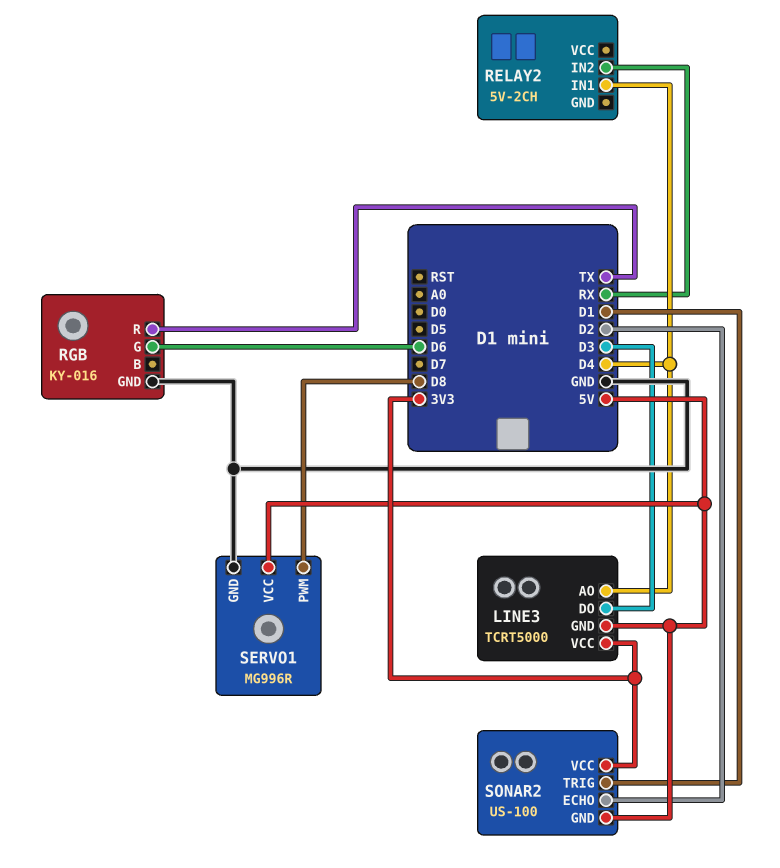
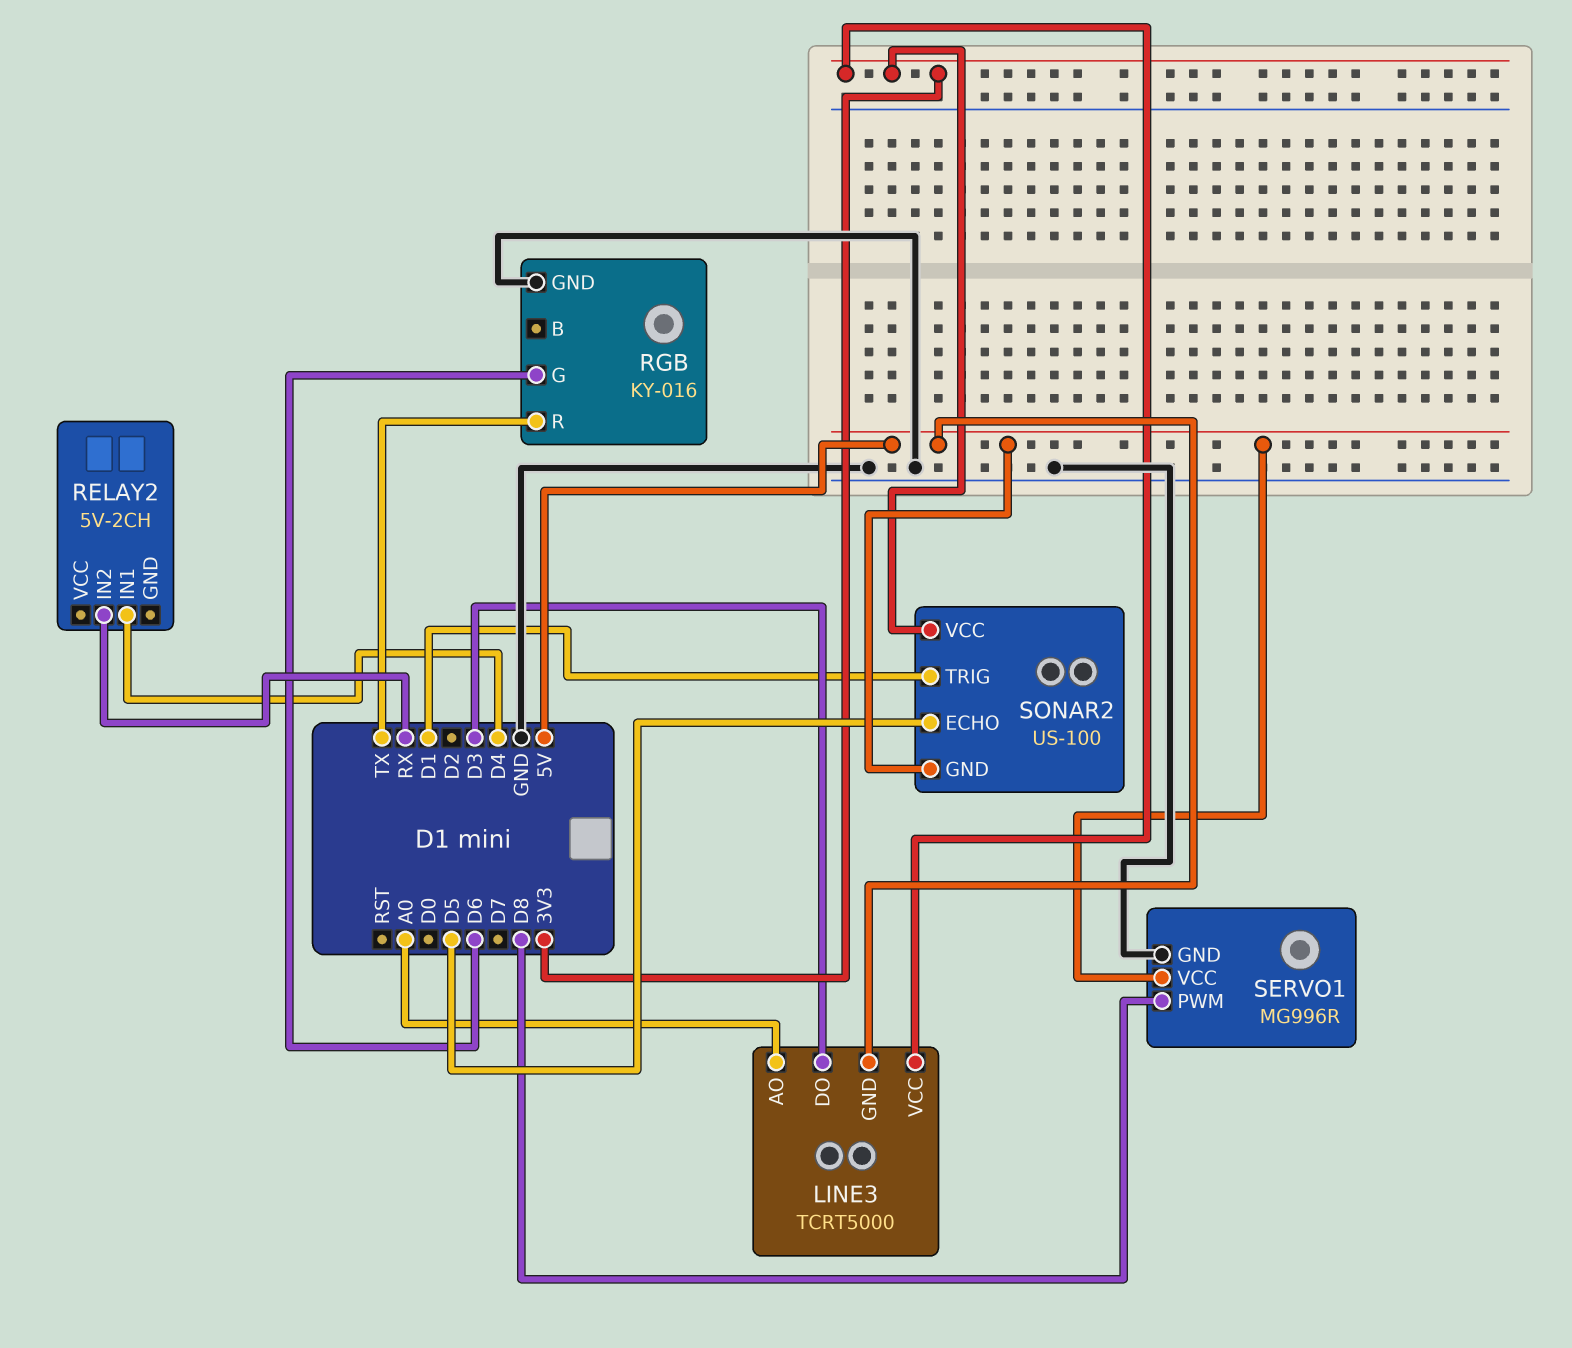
LINE3 pin AO: D4 -> A0
SONAR2 pin ECHO: D2 -> D5

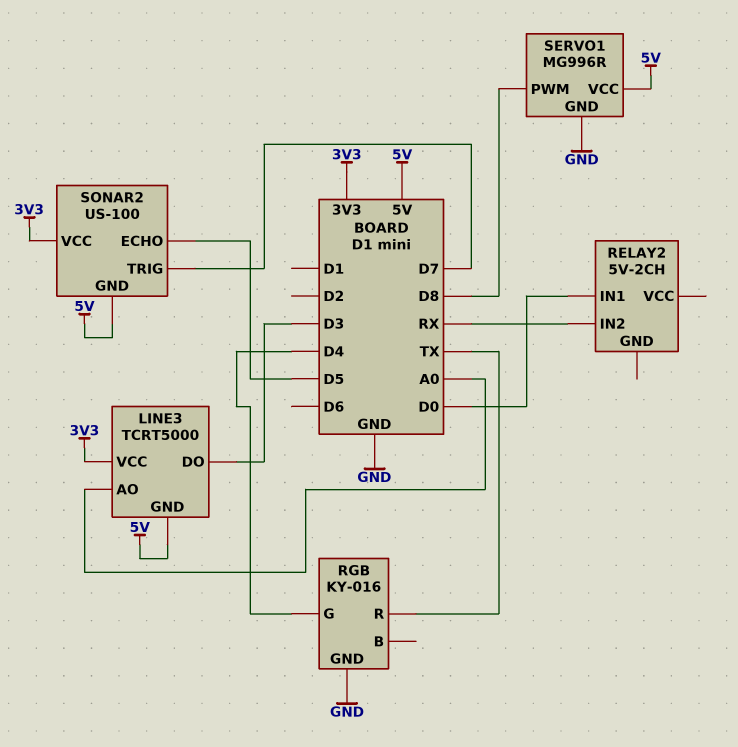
RELAY2 pin IN1: D4 -> D0
RGB pin G: D6 -> D4
SONAR2 pin TRIG: D1 -> D7

